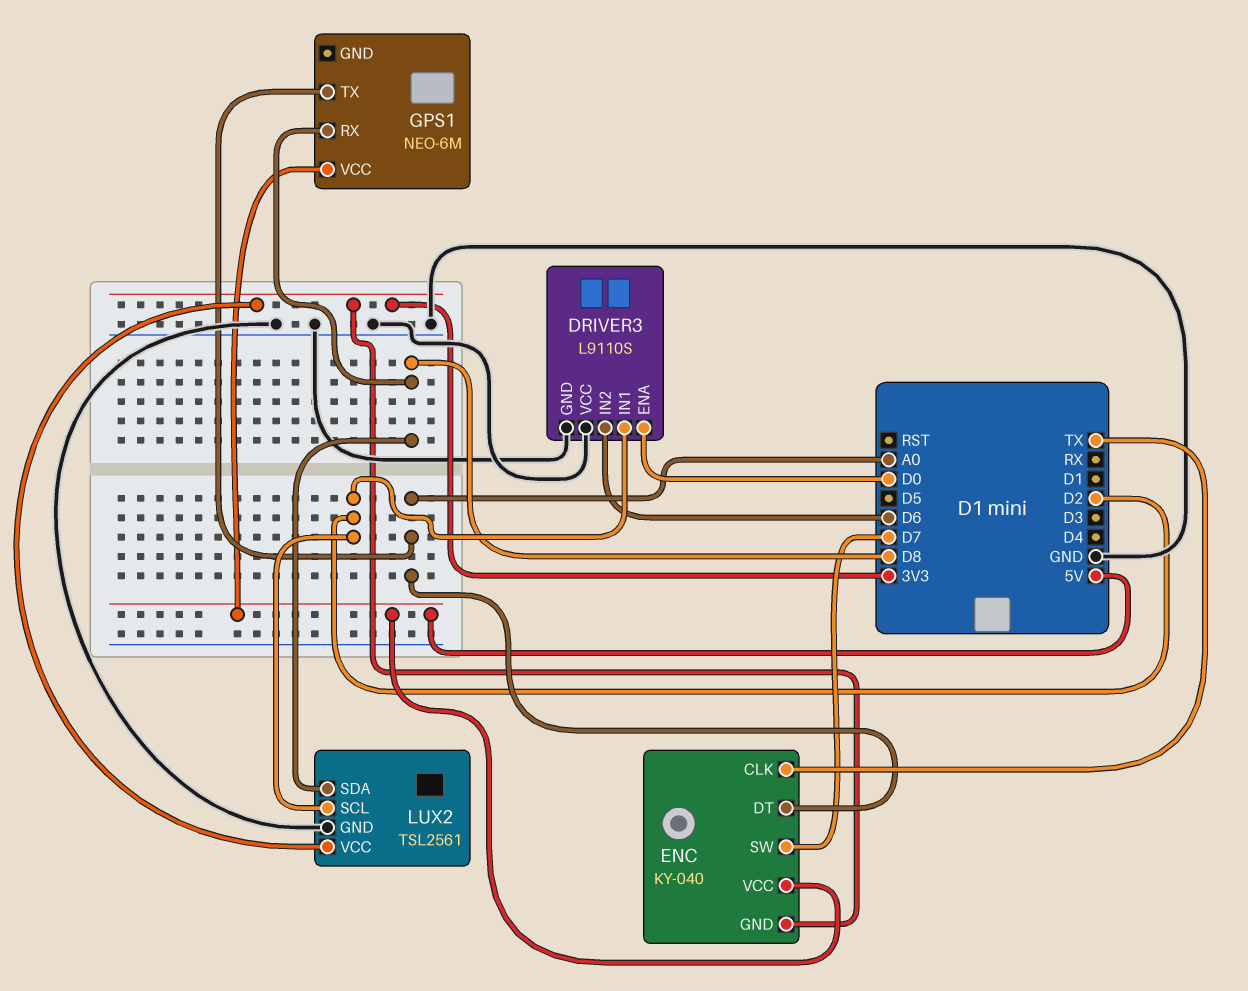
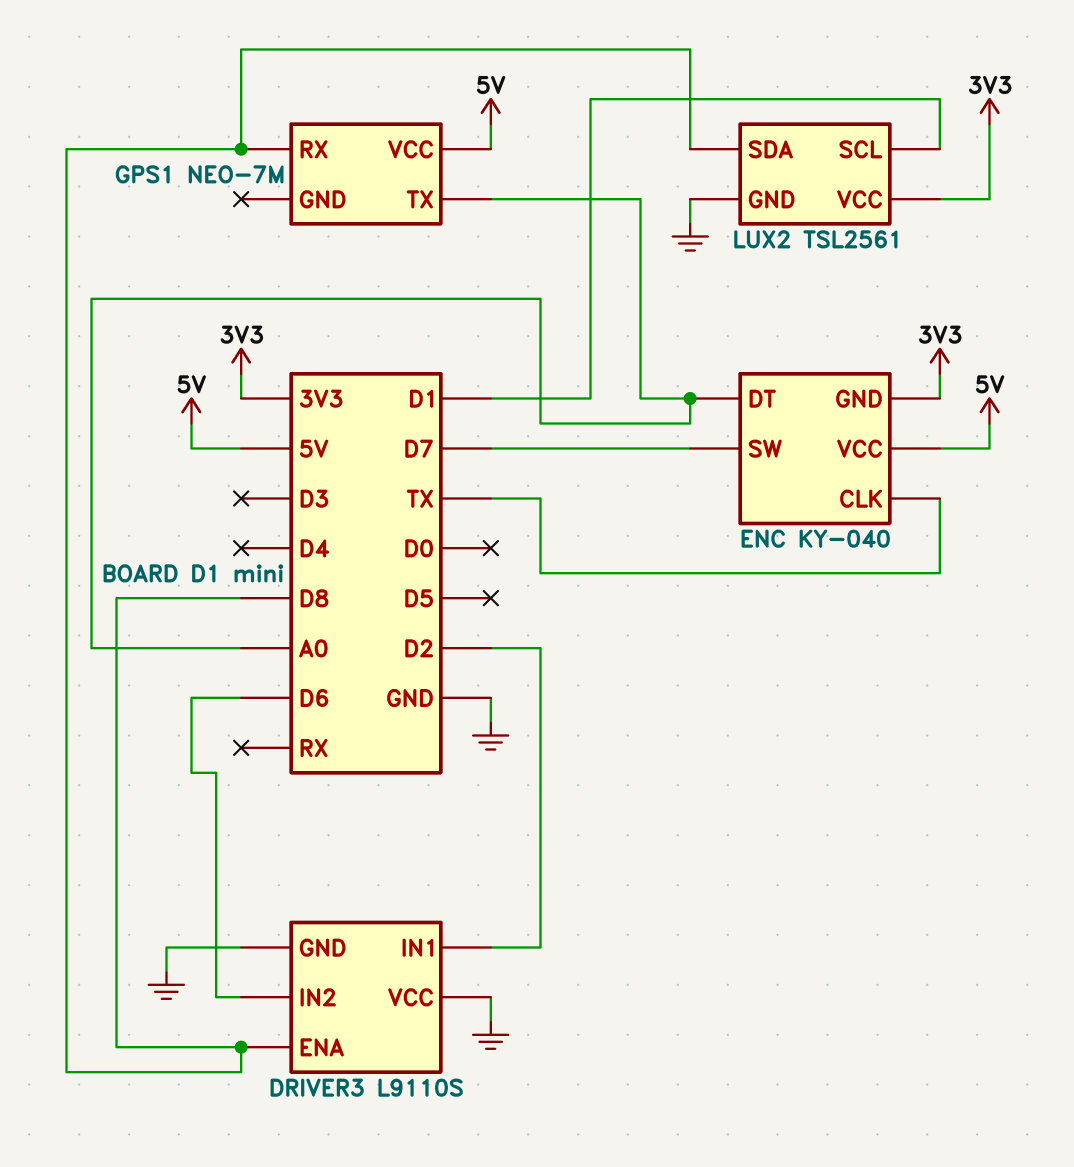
DRIVER3 pin ENA: D0 -> D8
GPS1: NEO-6M -> NEO-7M
LUX2 pin SCL: D2 -> D1

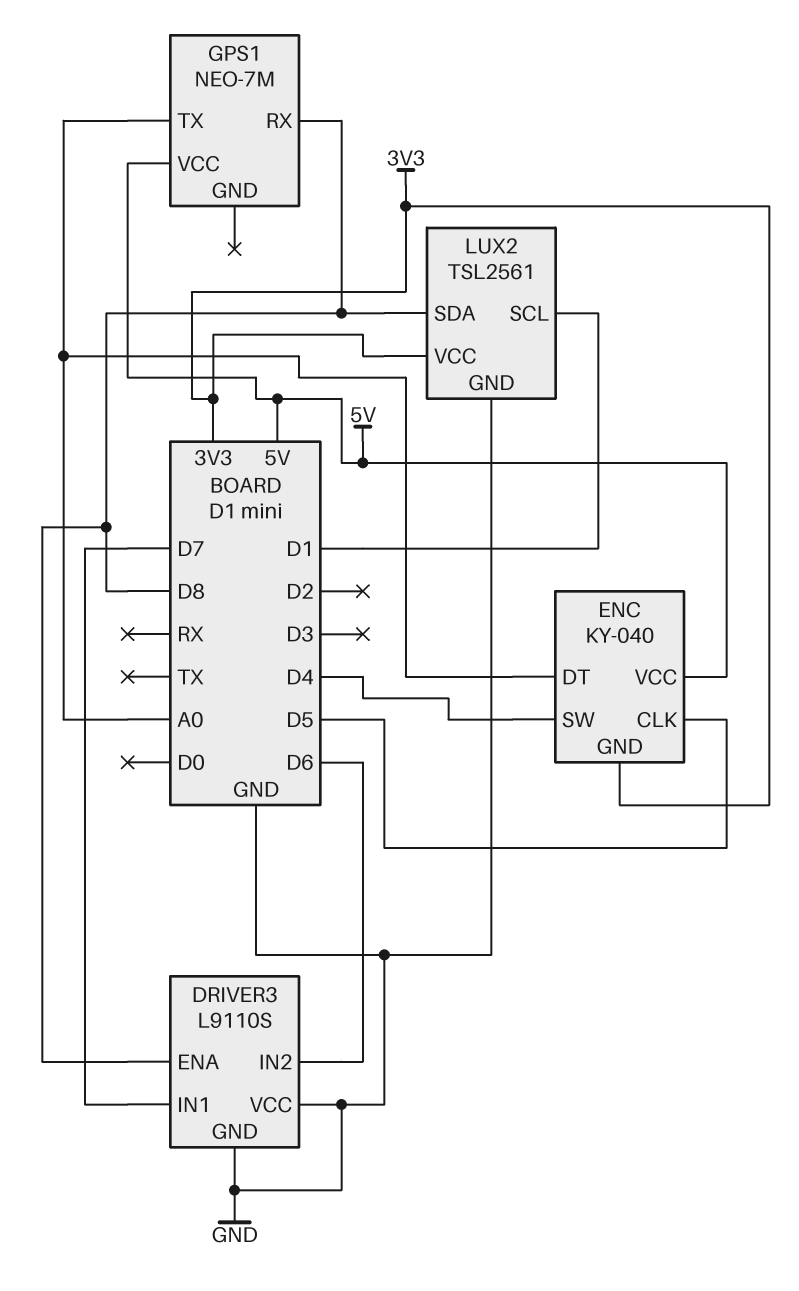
DRIVER3 pin IN1: D2 -> D7
ENC pin CLK: TX -> D5
ENC pin SW: D7 -> D4

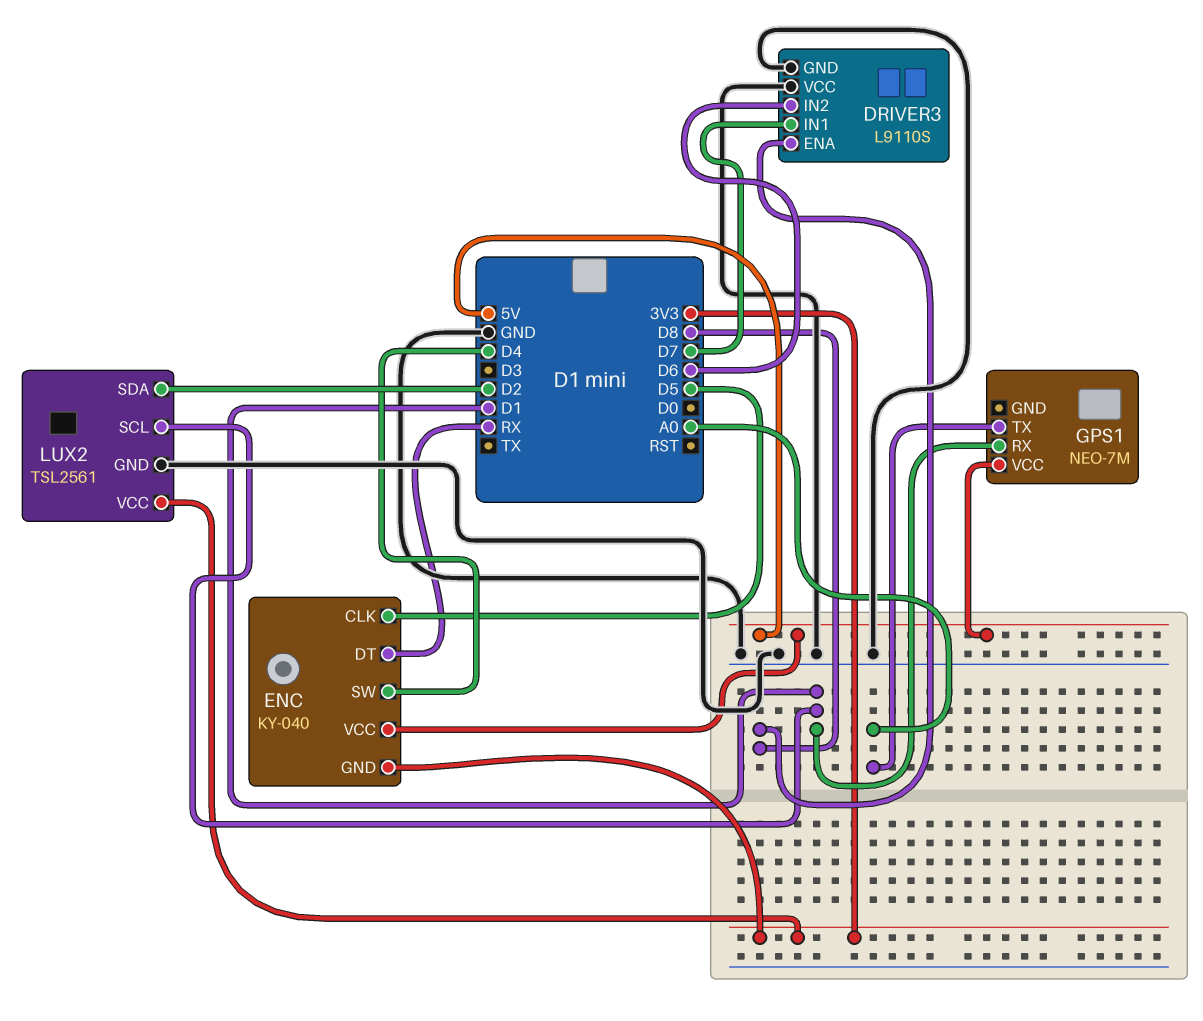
ENC pin DT: A0 -> RX
GPS1 pin RX: D8 -> D1
LUX2 pin SDA: D8 -> D2

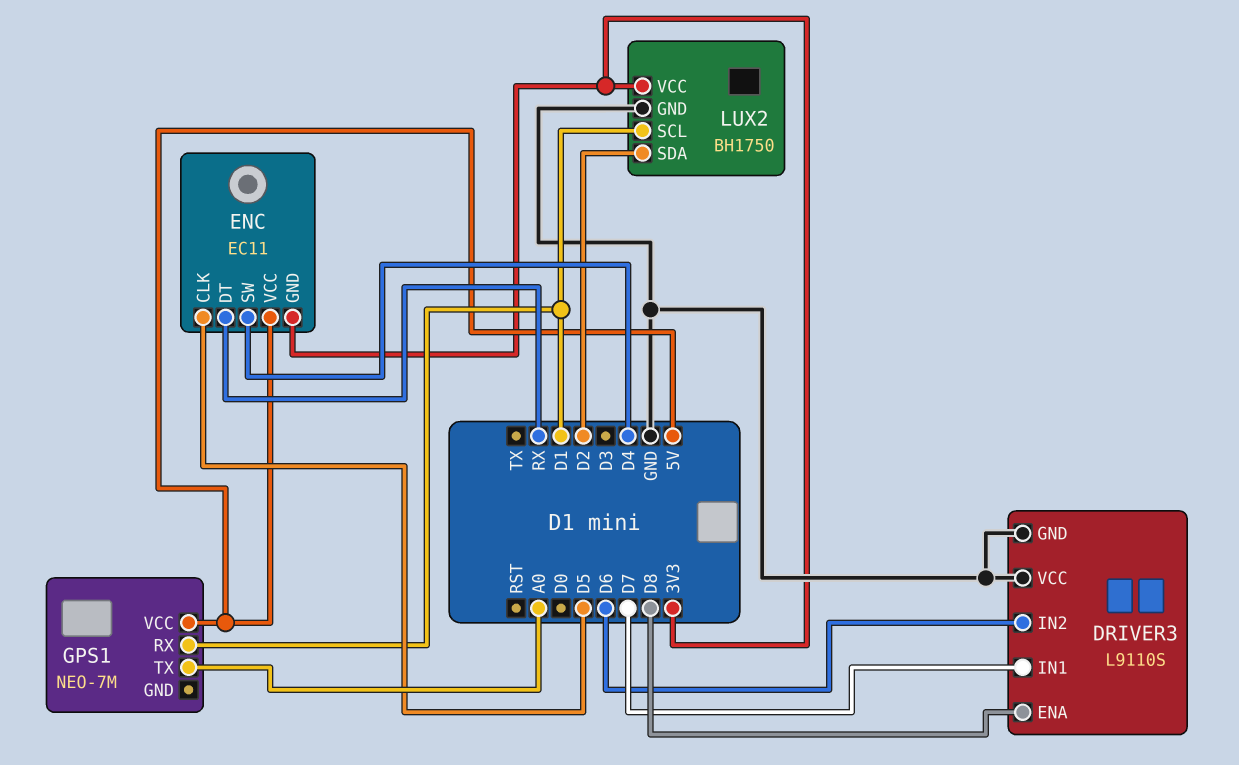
ENC: KY-040 -> EC11
LUX2: TSL2561 -> BH1750

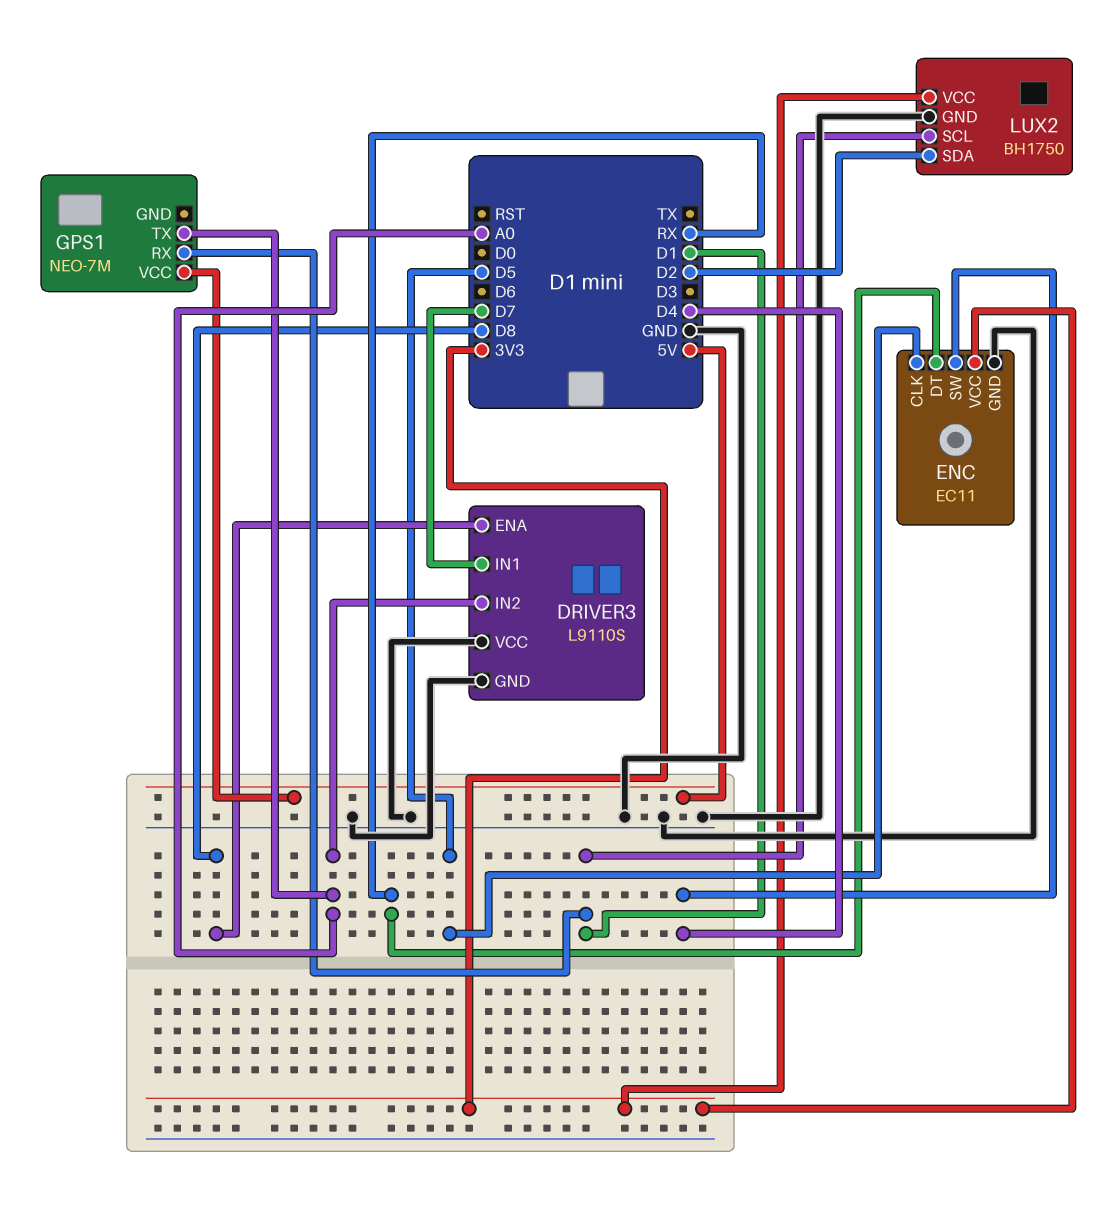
DRIVER3 pin IN2: D6 -> A0
ENC pin GND: 3V3 -> GND
ENC pin VCC: 5V -> 3V3

